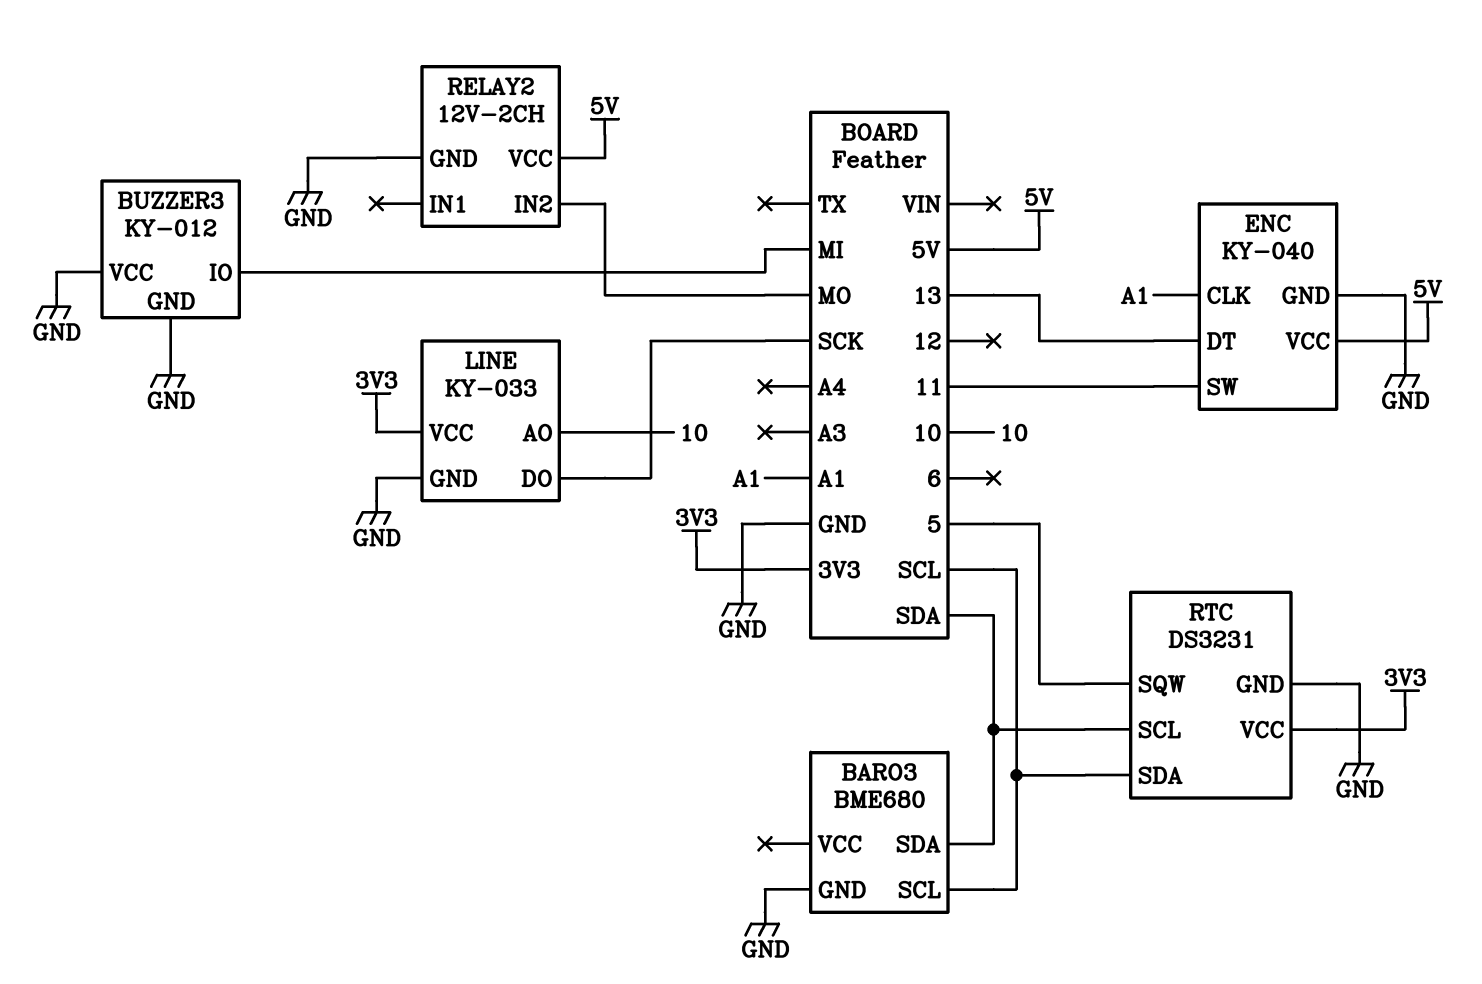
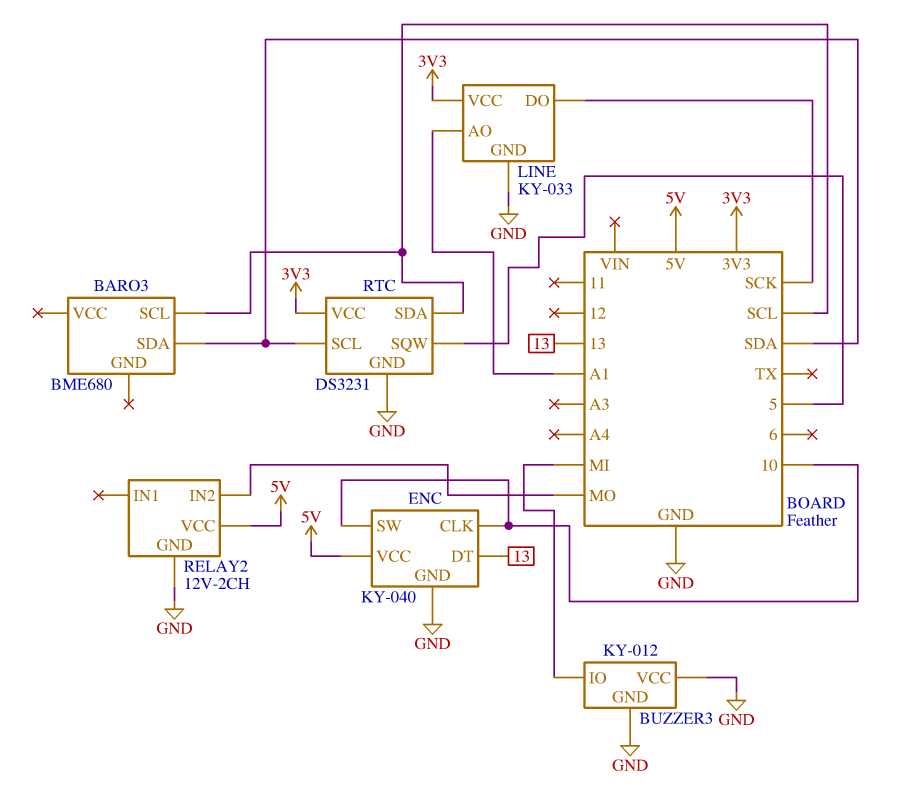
BARO3 pin GND: GND -> none
ENC pin CLK: A1 -> 10
ENC pin SW: 11 -> 10
LINE pin AO: 10 -> A1

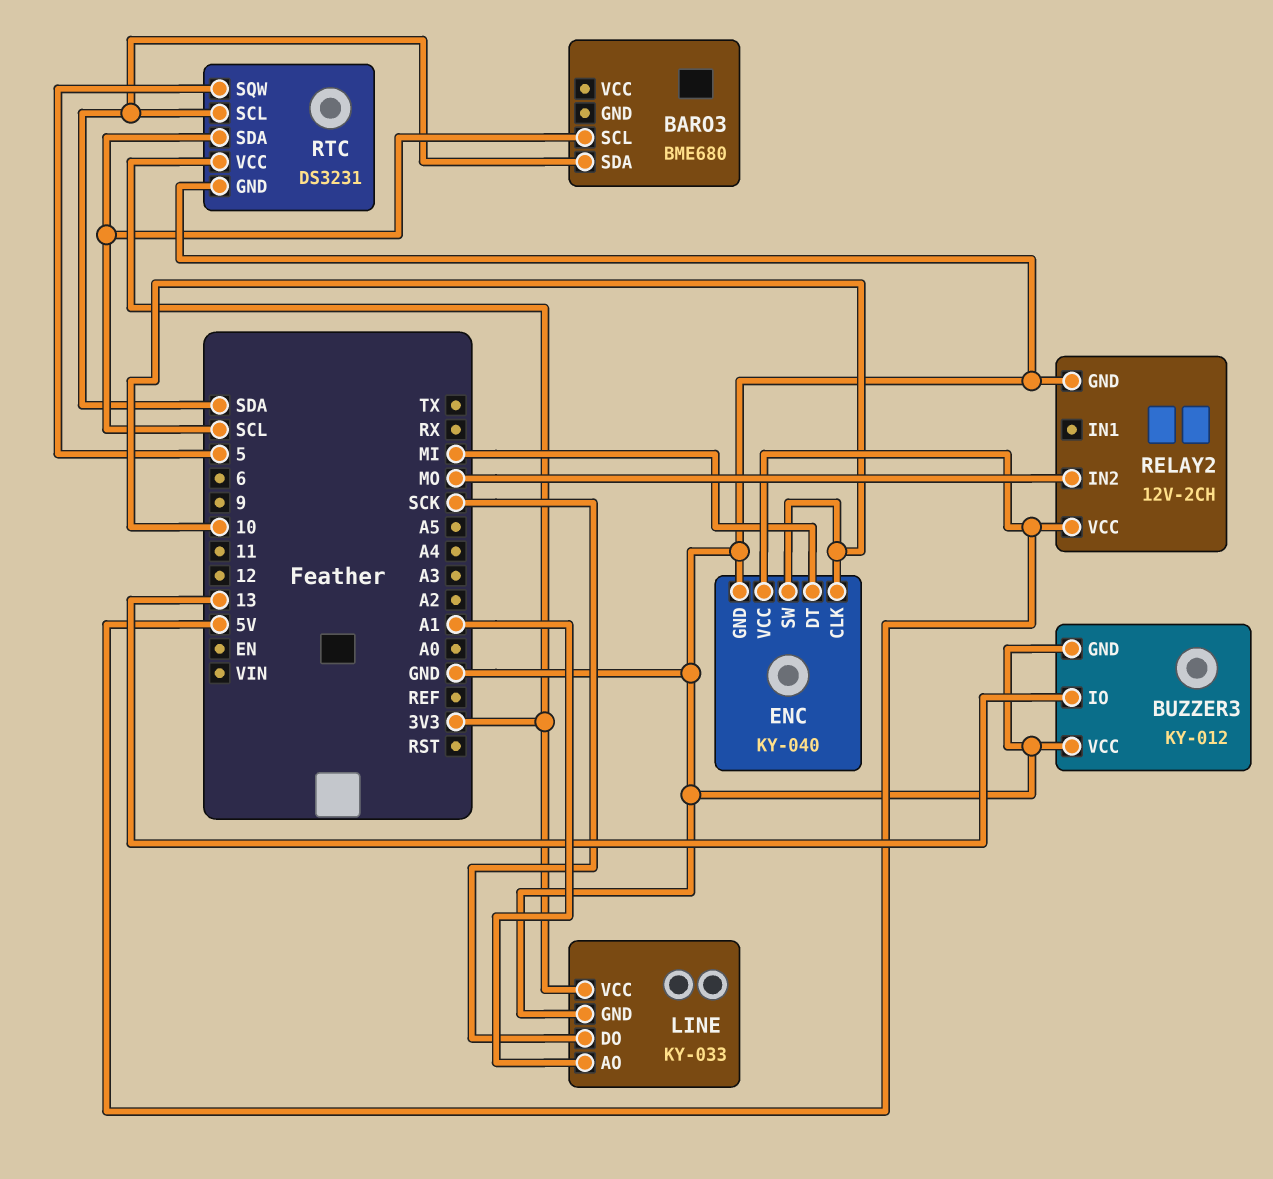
BUZZER3 pin IO: MI -> 13
ENC pin DT: 13 -> MI

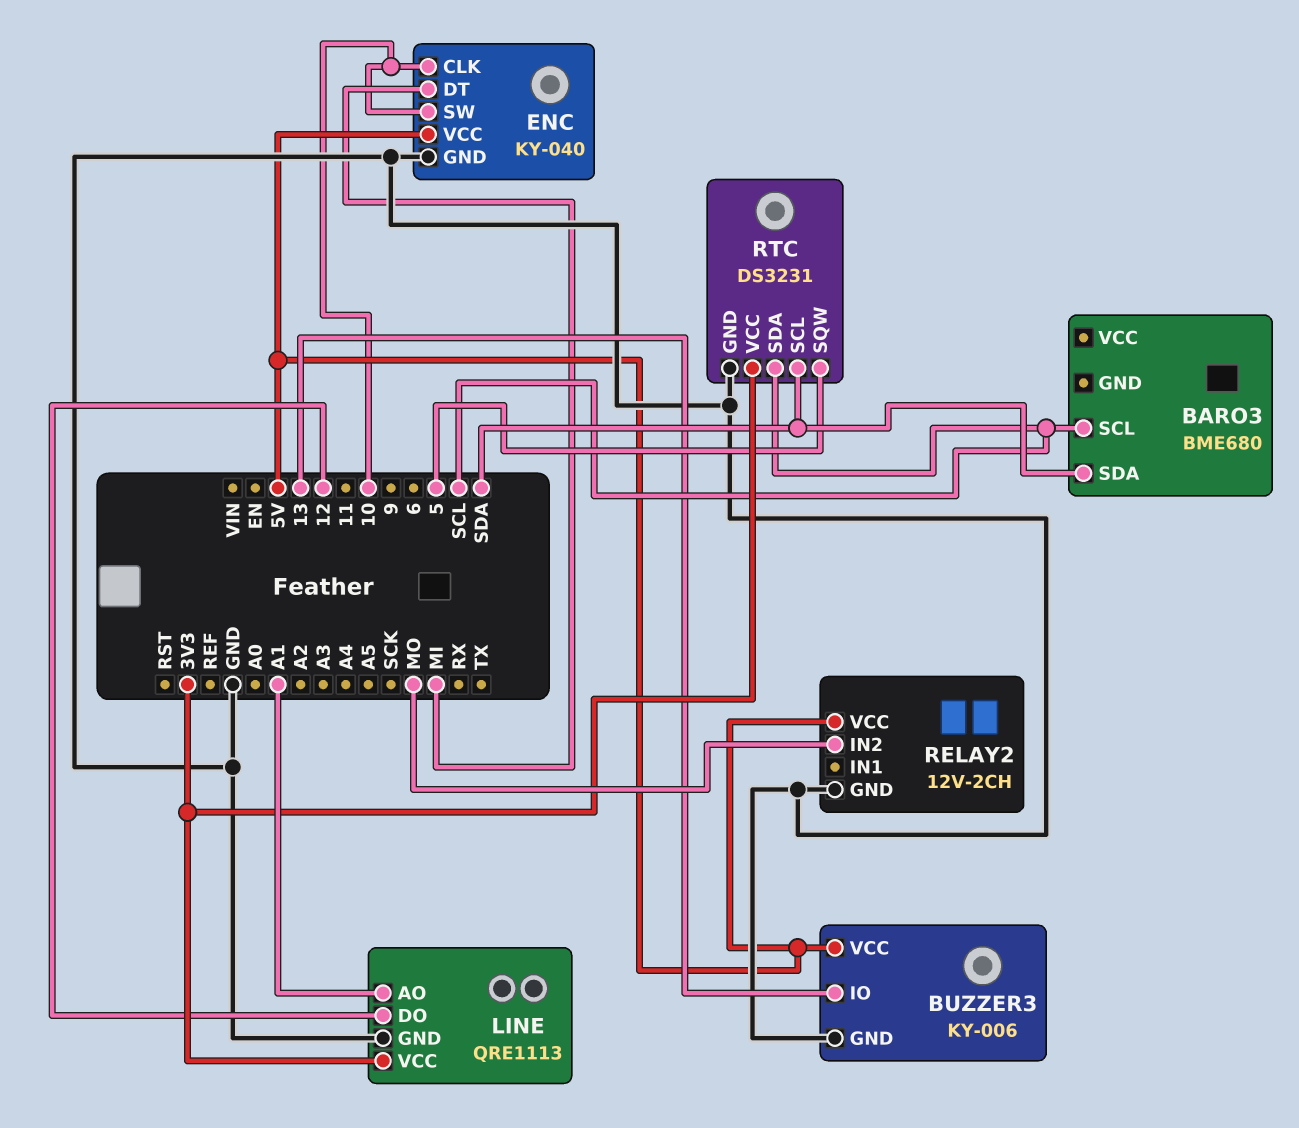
BUZZER3: KY-012 -> KY-006
BUZZER3 pin VCC: GND -> 5V
LINE: KY-033 -> QRE1113
LINE pin DO: SCK -> 12

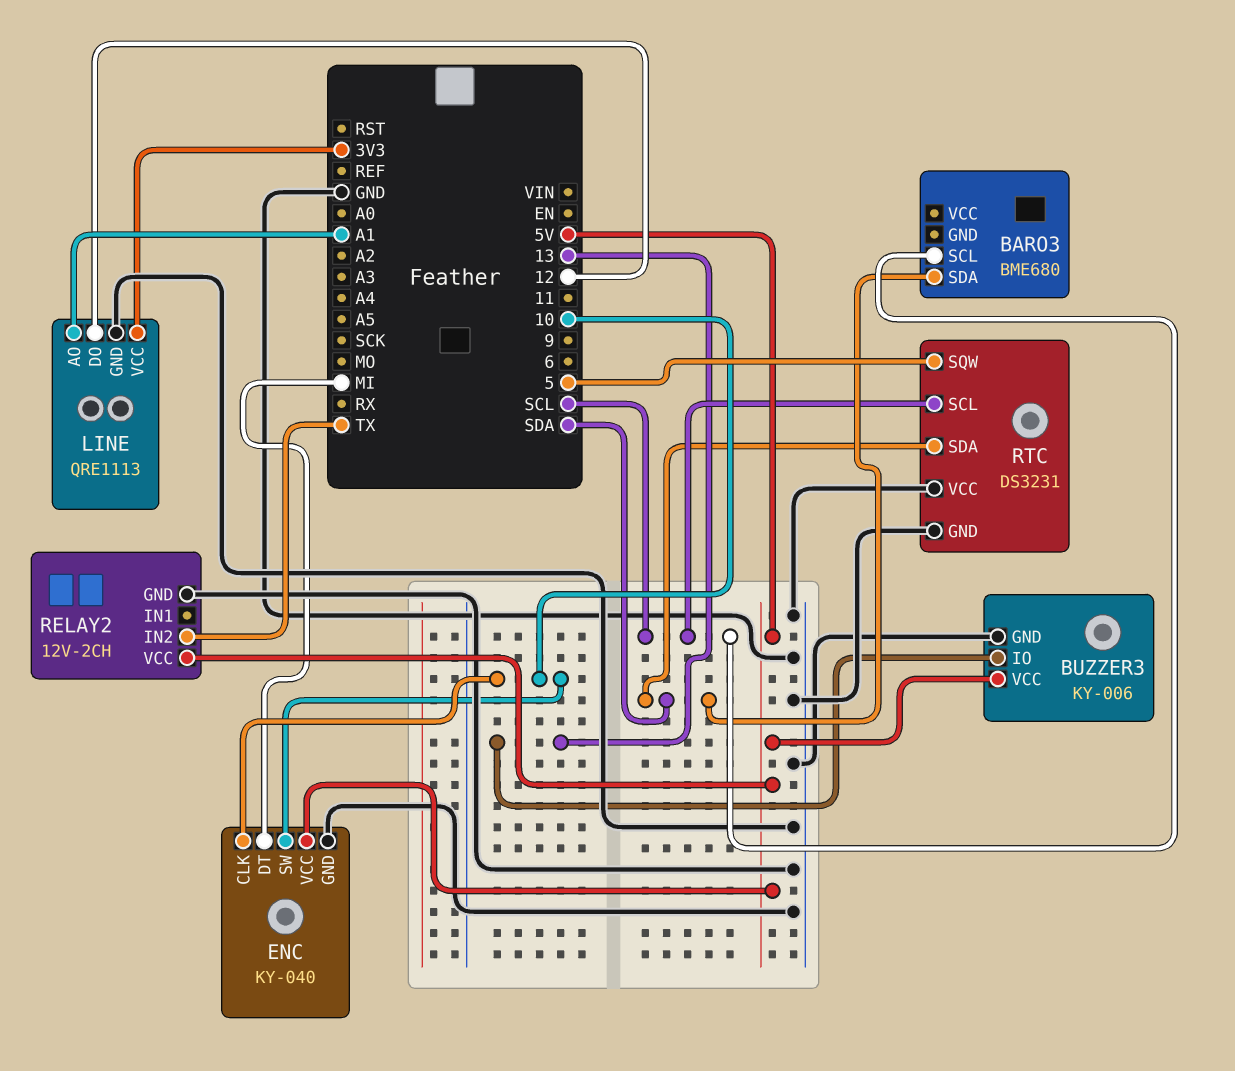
RELAY2 pin IN2: MO -> TX
RTC pin SCL: SDA -> SCL
RTC pin SDA: SCL -> SDA
RTC pin VCC: 3V3 -> GND

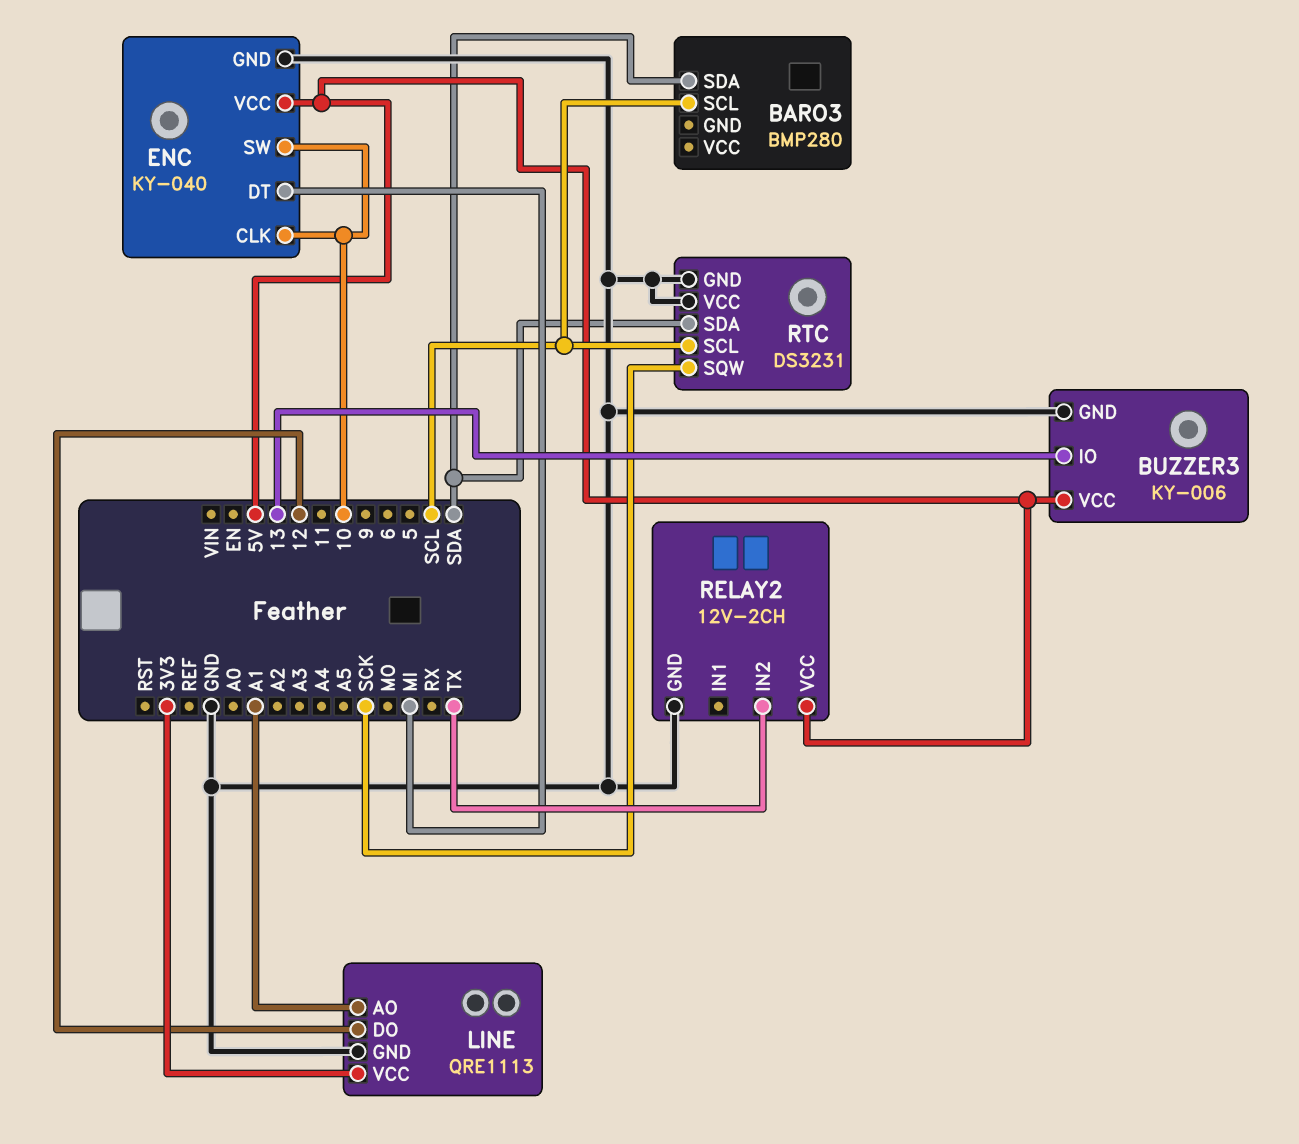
BARO3: BME680 -> BMP280
RTC pin SQW: 5 -> SCK

